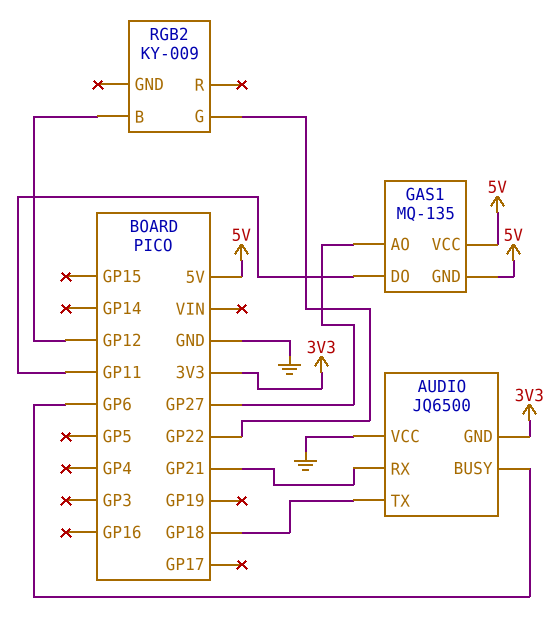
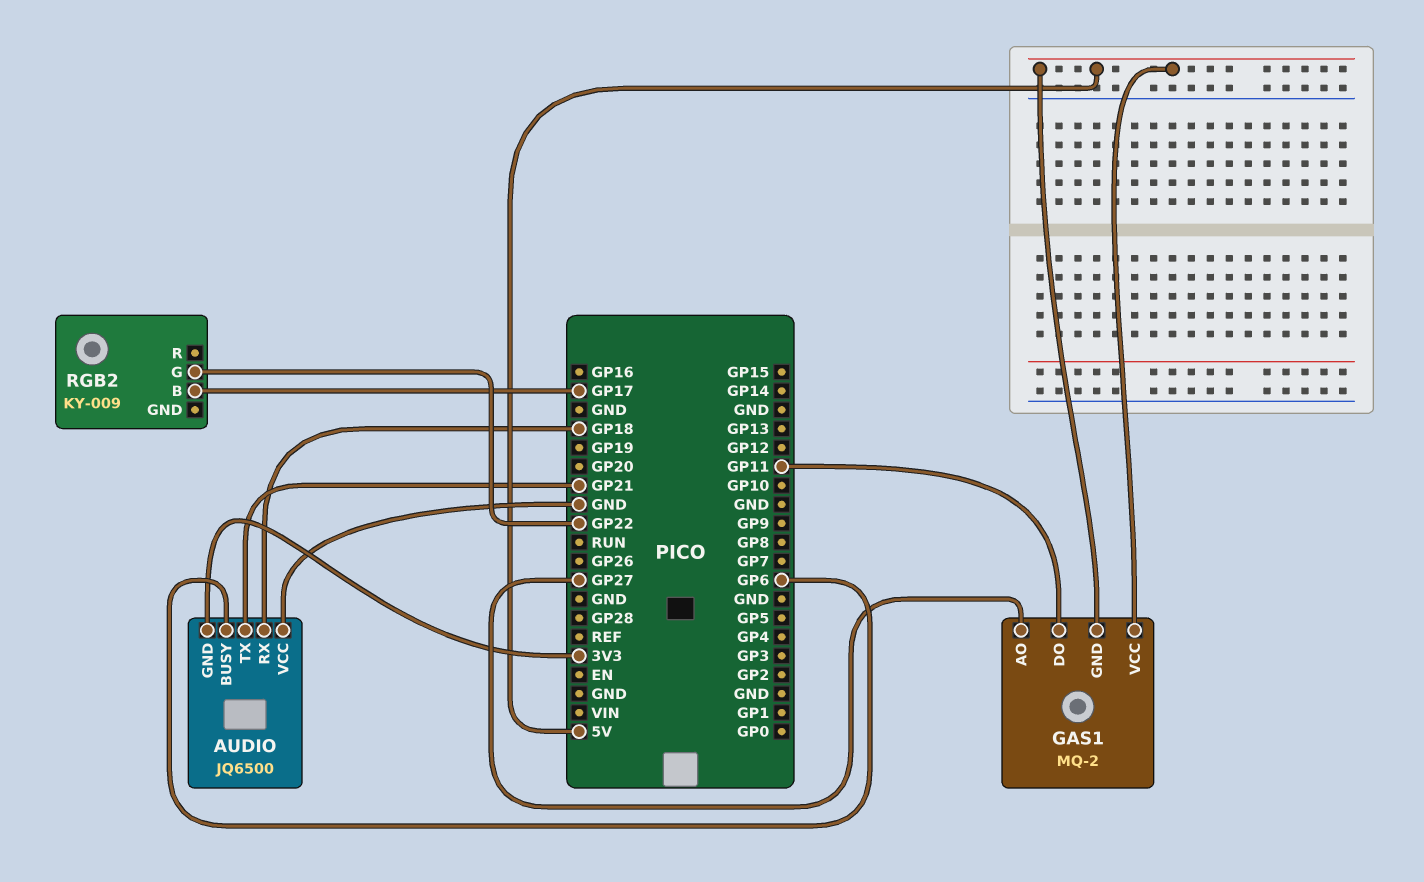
AUDIO pin RX: GP21 -> GP18
AUDIO pin TX: GP18 -> GP21
GAS1: MQ-135 -> MQ-2
RGB2 pin B: GP12 -> GP17

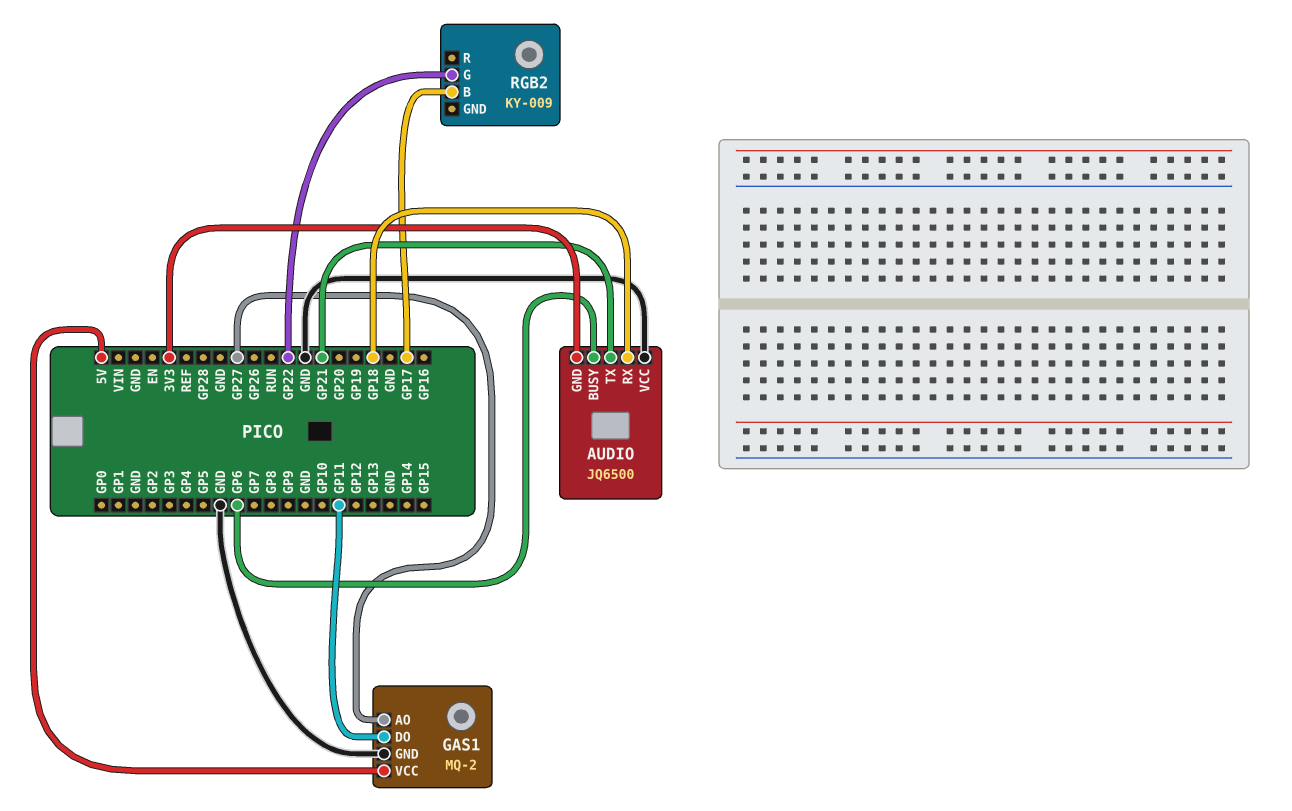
GAS1 pin GND: 5V -> GND

